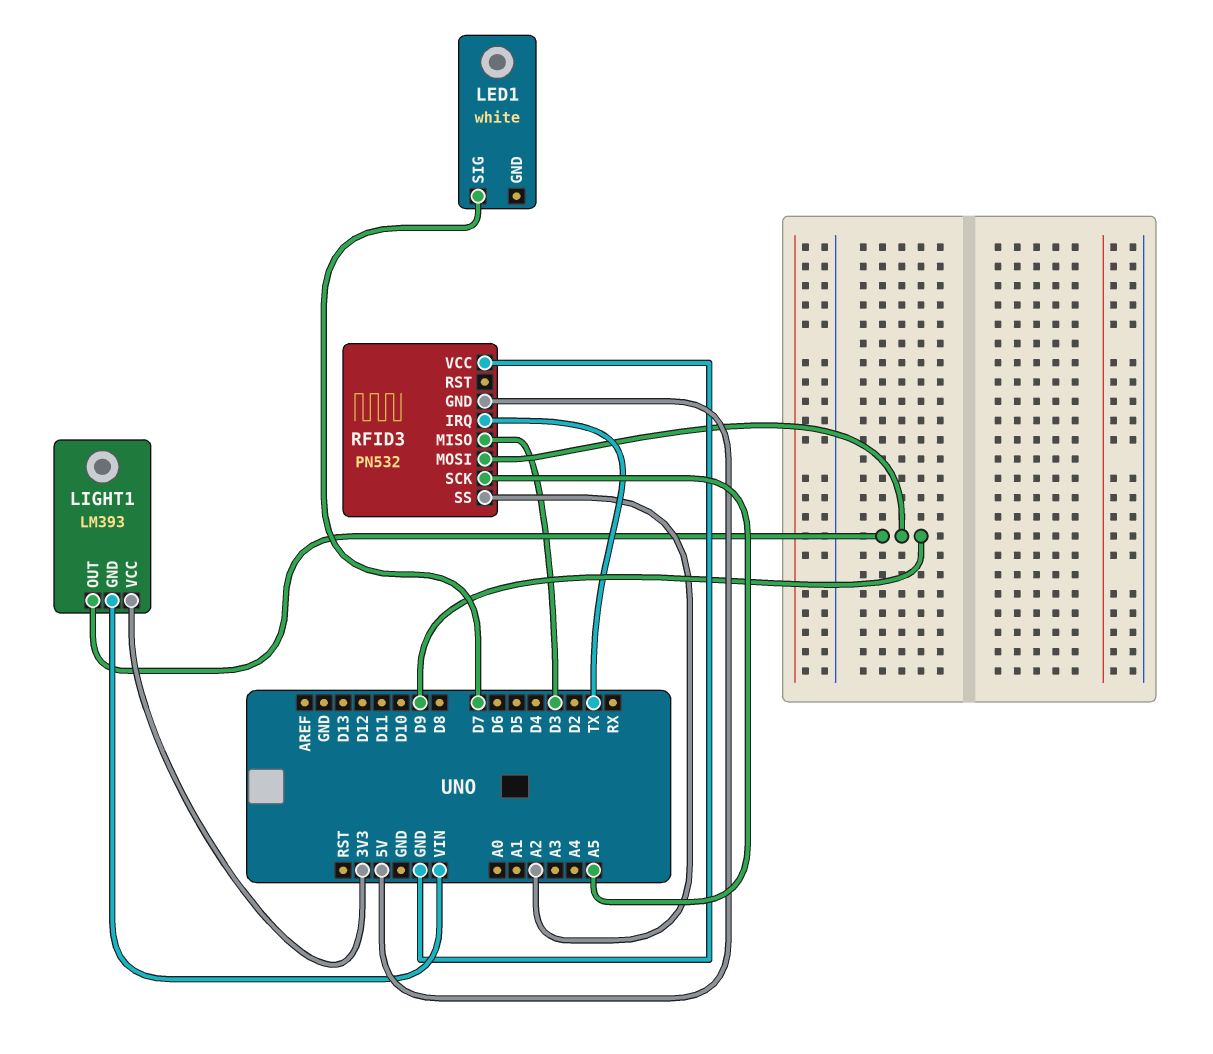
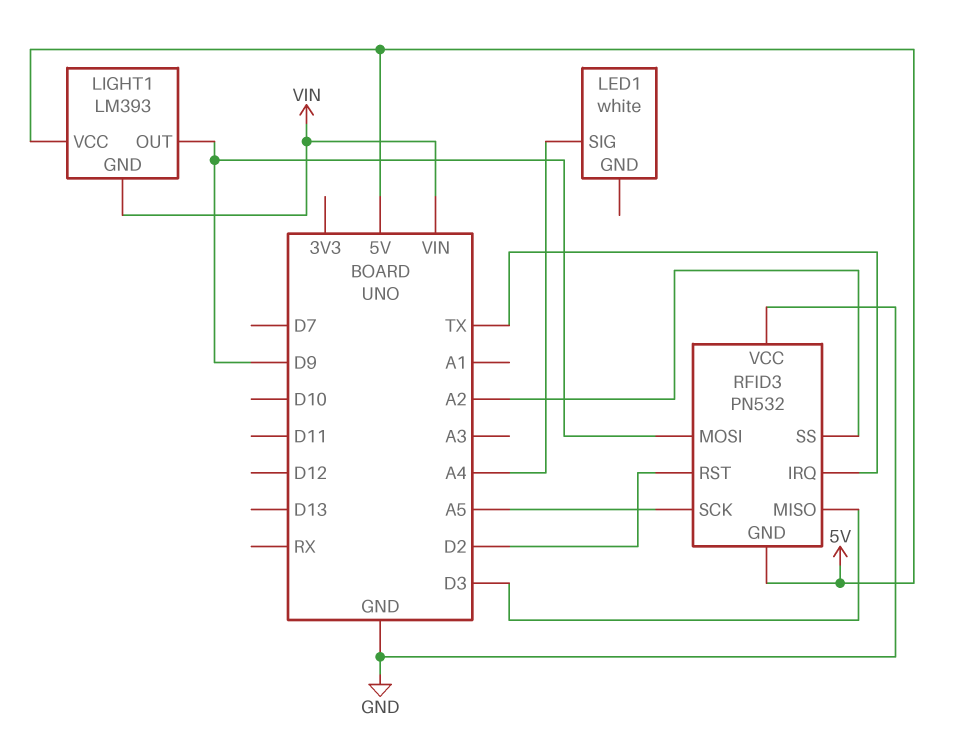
LED1 pin SIG: D7 -> A4
LIGHT1 pin VCC: 3V3 -> 5V
RFID3 pin RST: none -> D2

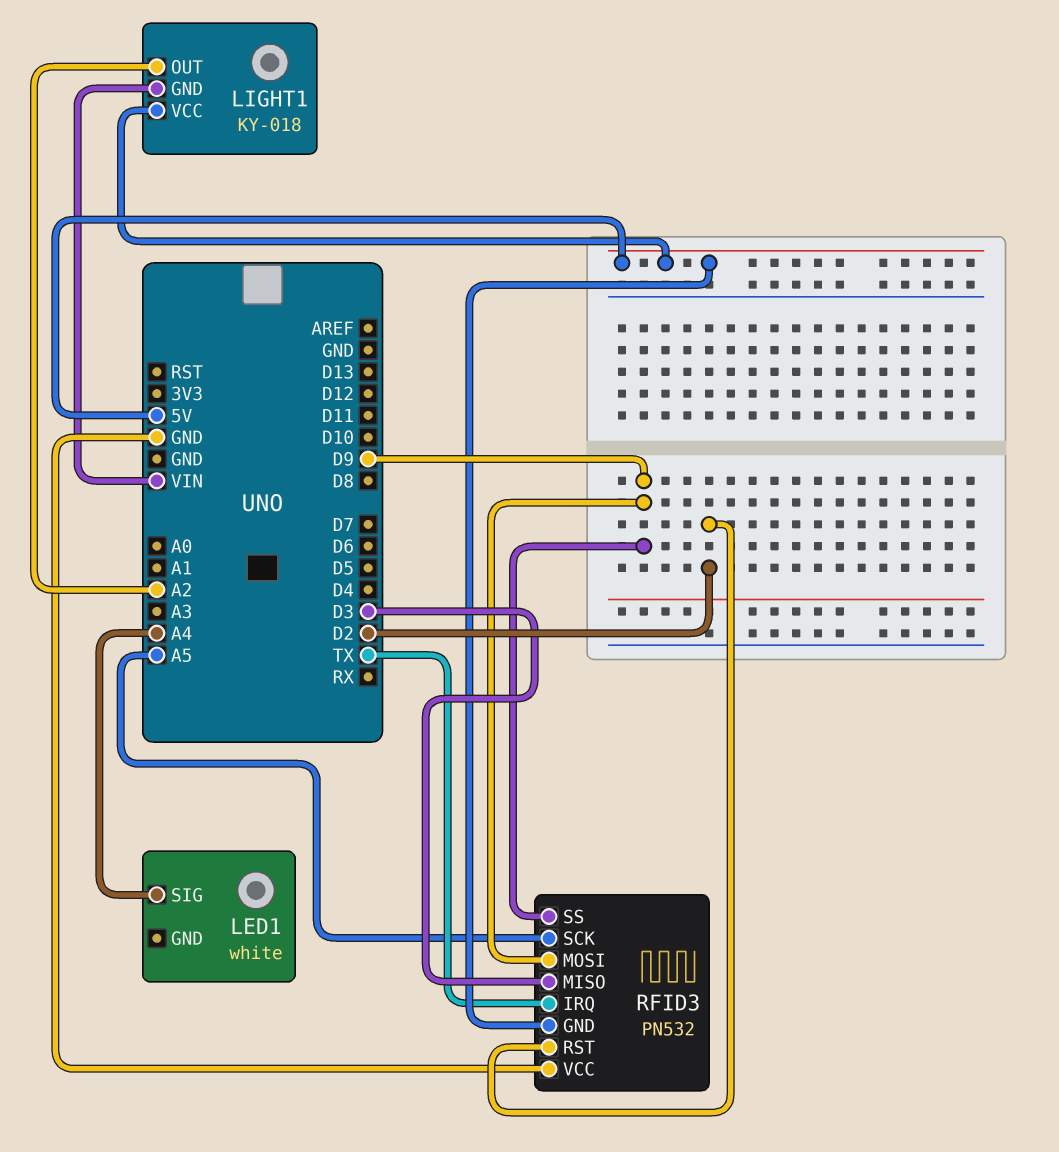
LIGHT1: LM393 -> KY-018
LIGHT1 pin OUT: D9 -> A2
RFID3 pin SS: A2 -> D9

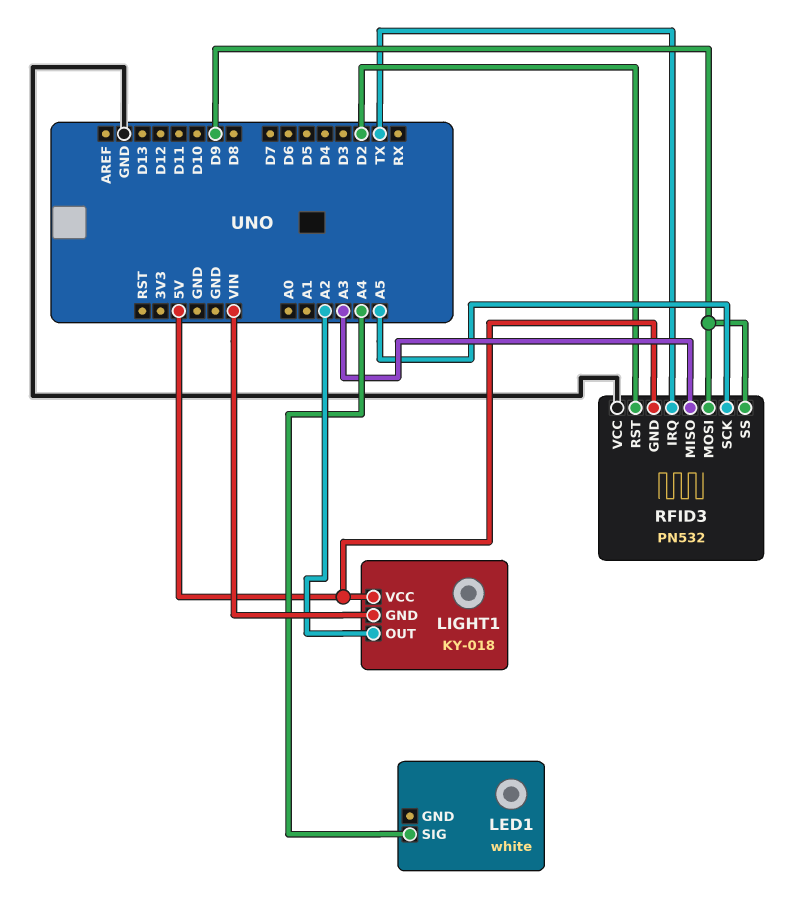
RFID3 pin MISO: D3 -> A3

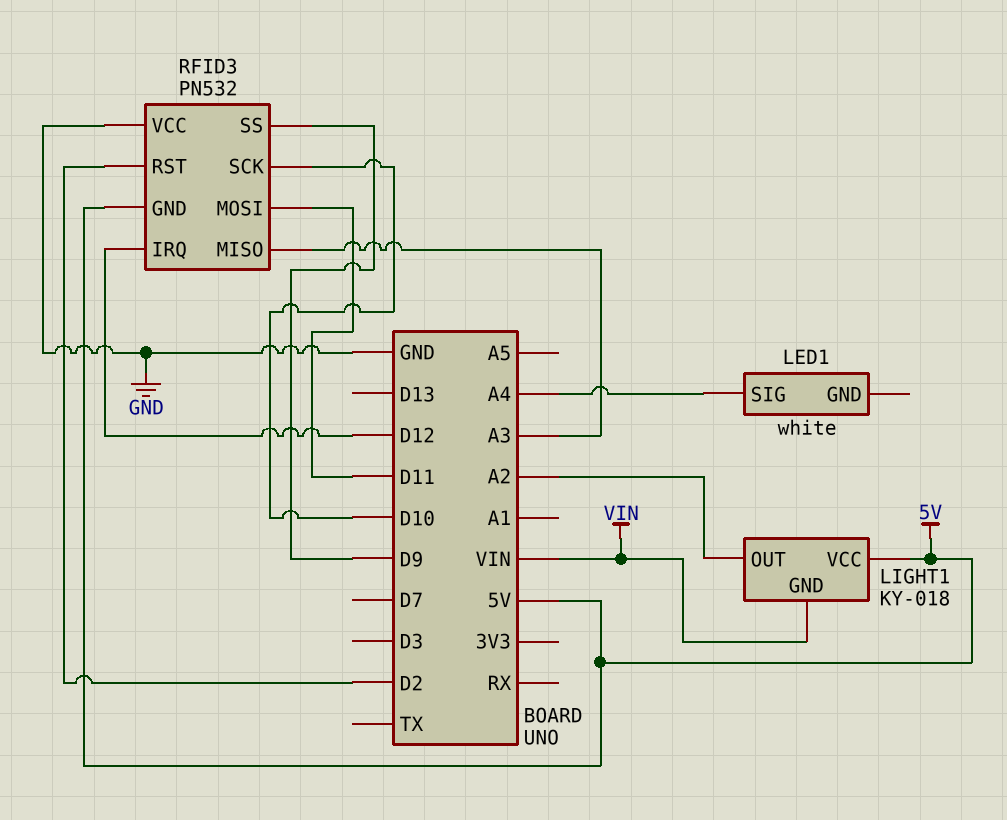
RFID3 pin IRQ: TX -> D12
RFID3 pin MOSI: D9 -> D11
RFID3 pin SCK: A5 -> D10

